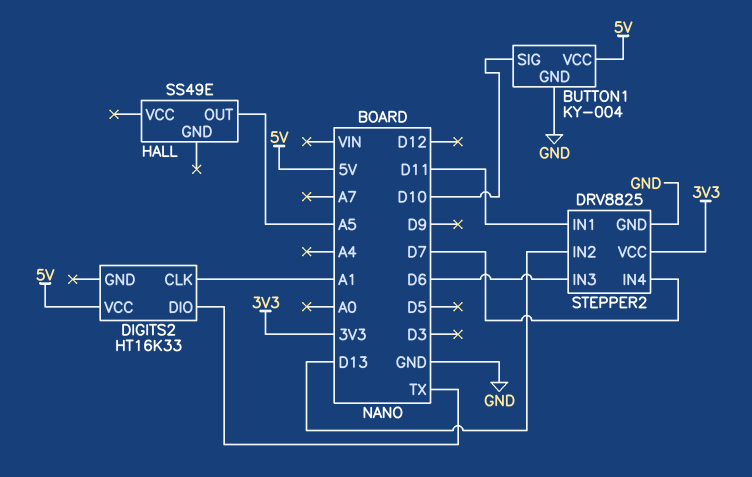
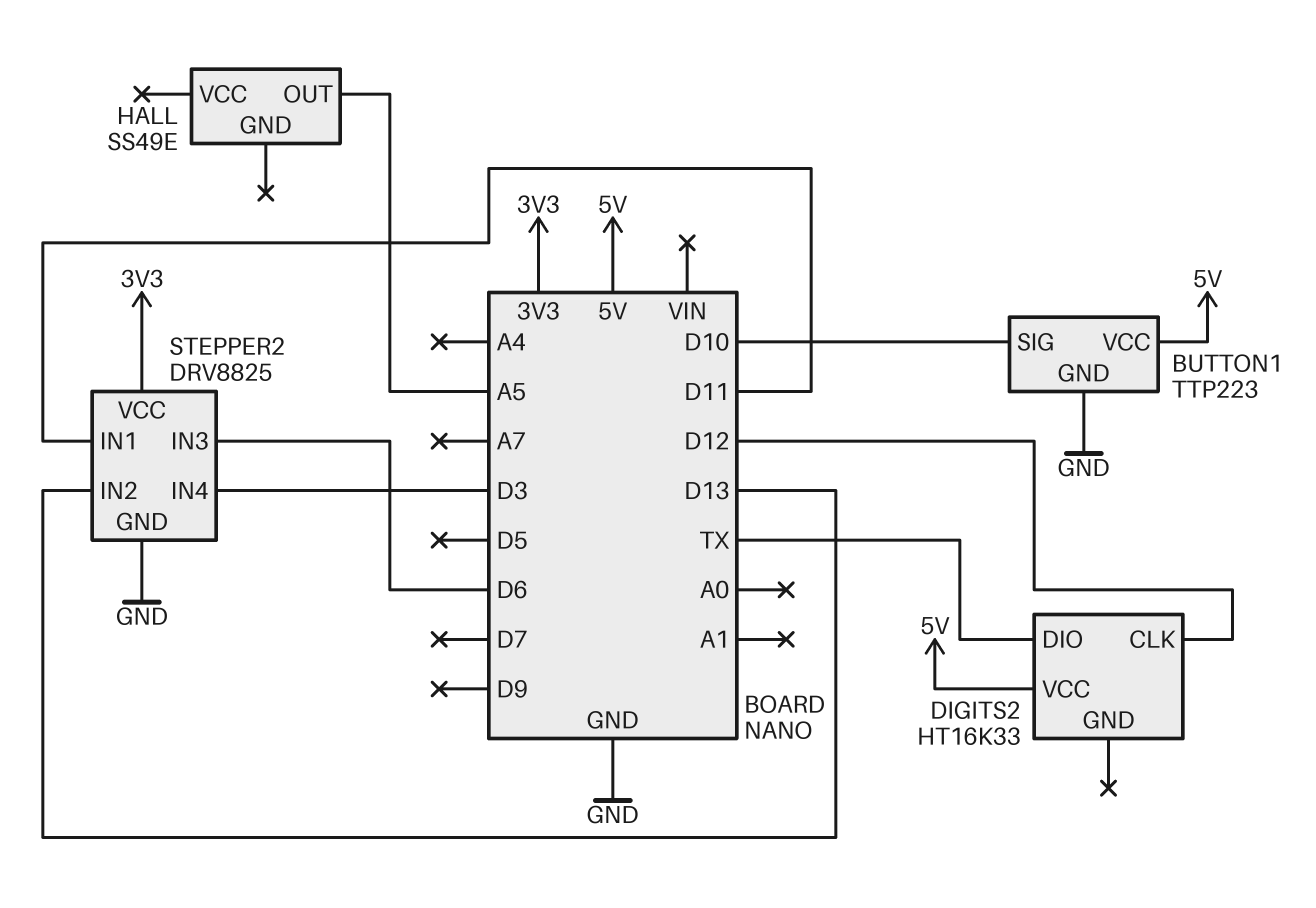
BUTTON1: KY-004 -> TTP223
DIGITS2 pin CLK: A1 -> D12
STEPPER2 pin IN4: D7 -> D3

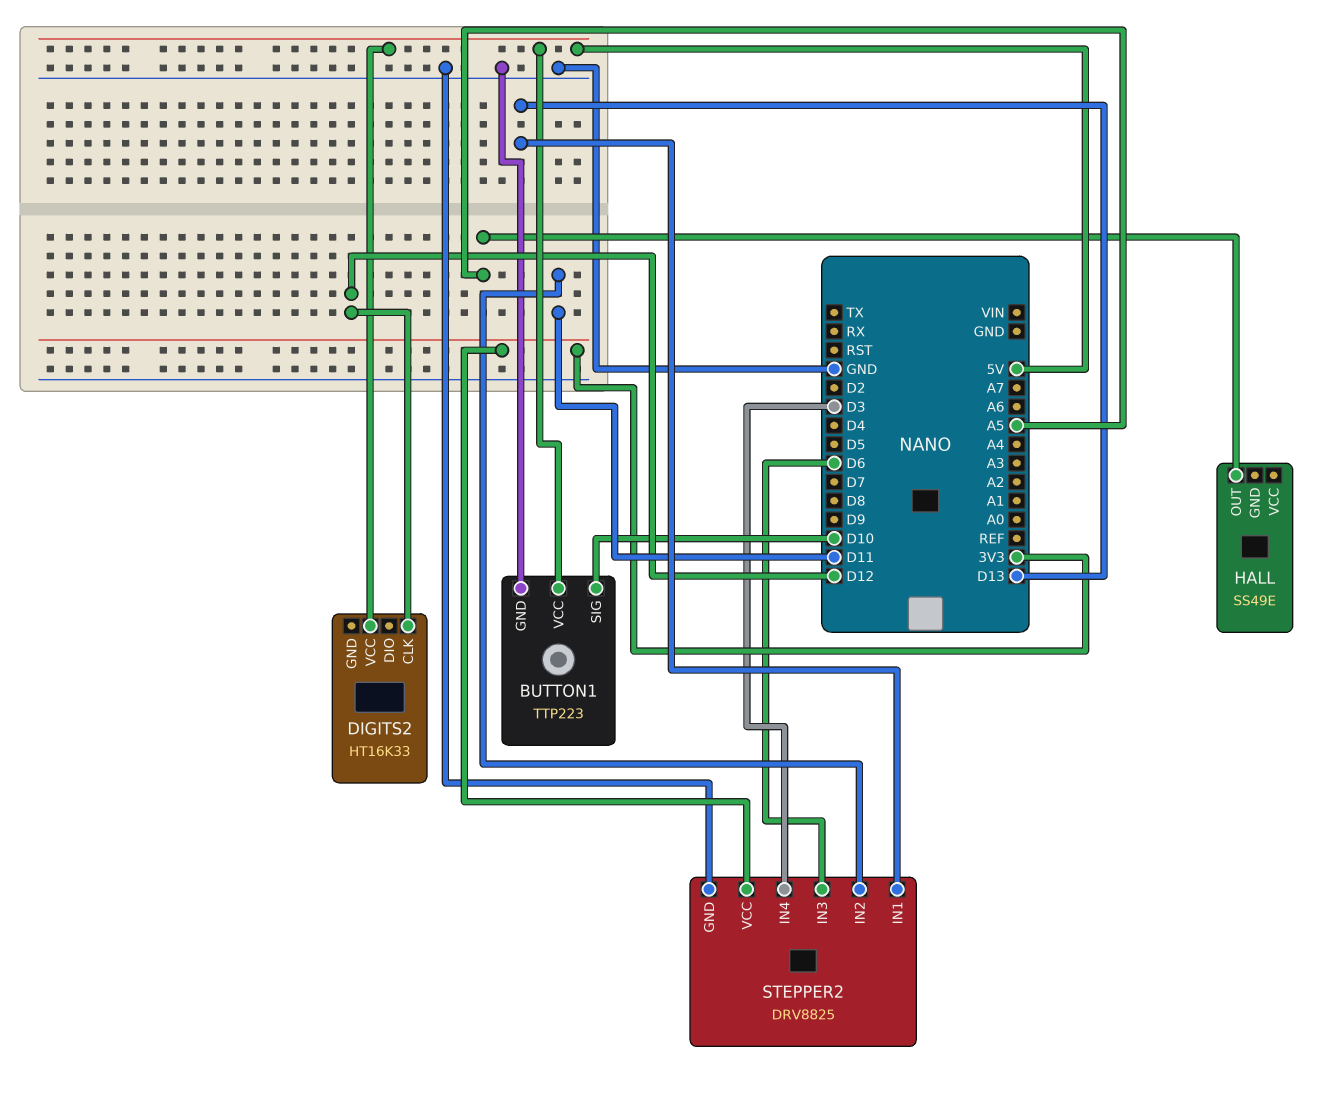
DIGITS2 pin DIO: TX -> none
STEPPER2 pin IN1: D11 -> D13
STEPPER2 pin IN2: D13 -> D11

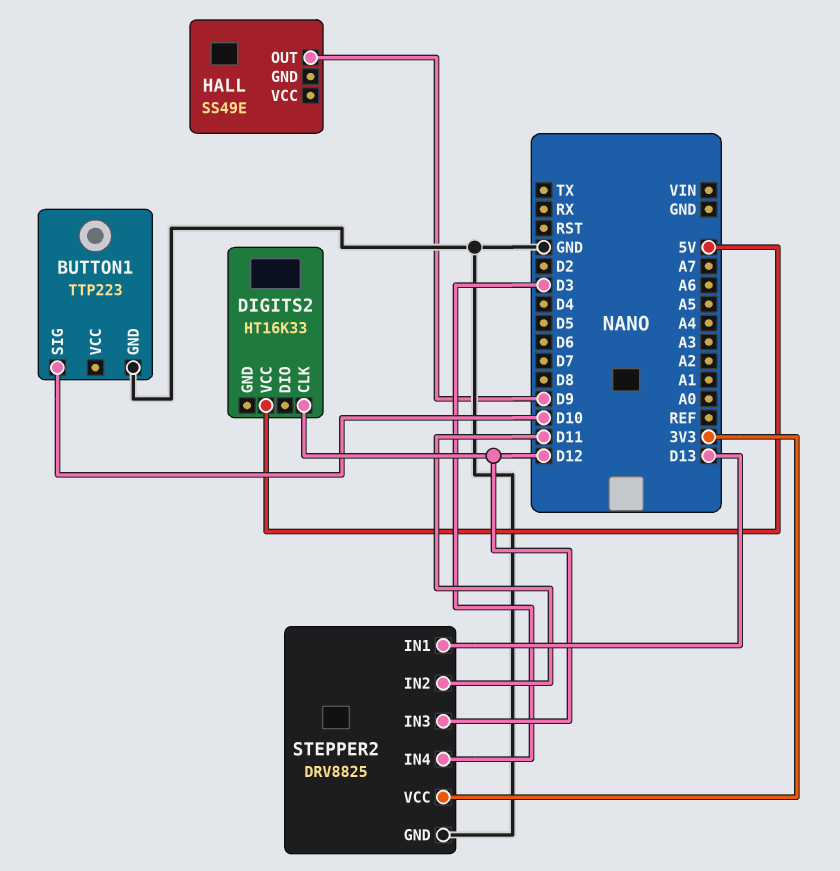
BUTTON1 pin VCC: 5V -> none
HALL pin OUT: A5 -> D9
STEPPER2 pin IN3: D6 -> D12

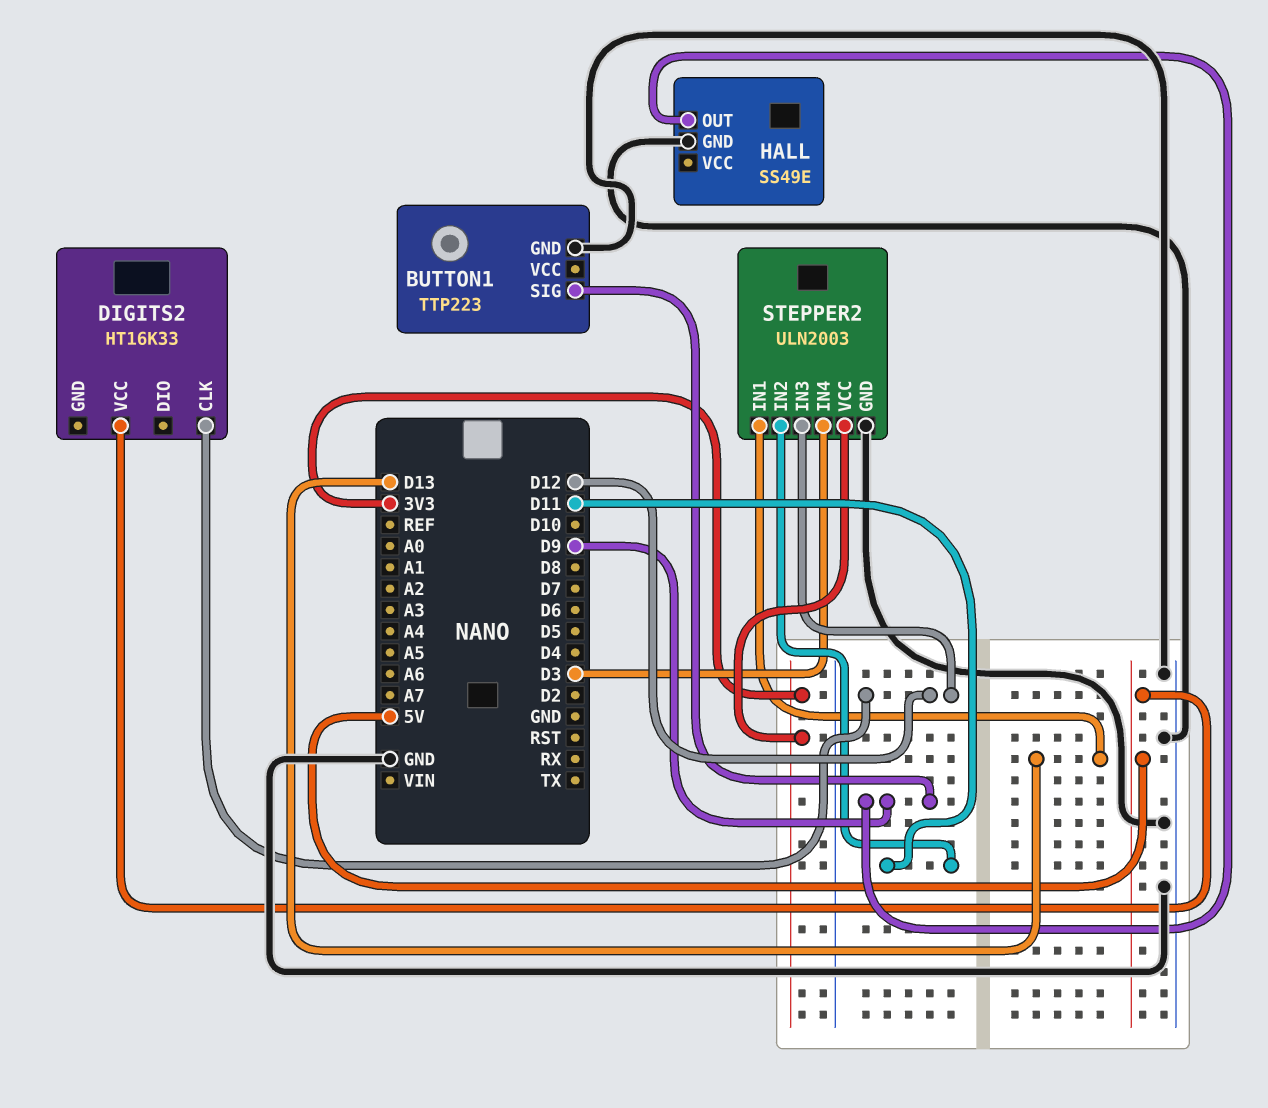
BUTTON1 pin SIG: D10 -> D9
HALL pin GND: none -> GND
STEPPER2: DRV8825 -> ULN2003

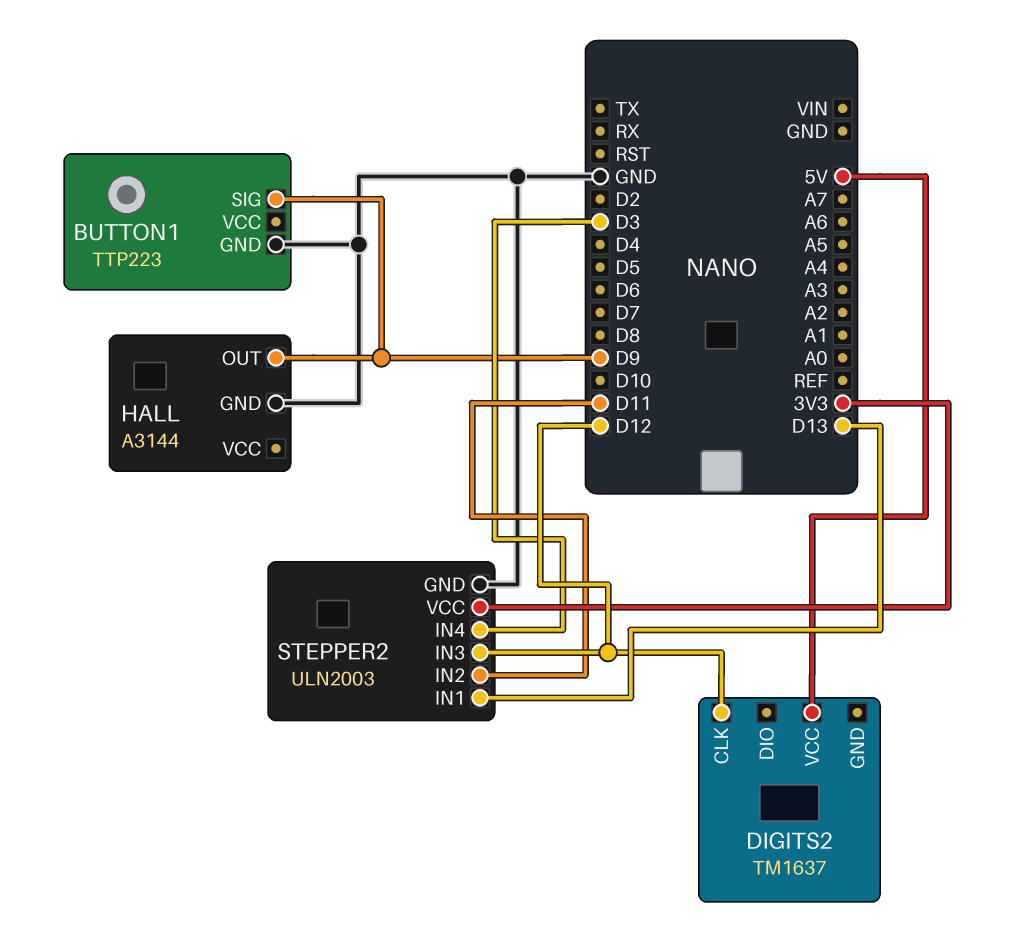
DIGITS2: HT16K33 -> TM1637
HALL: SS49E -> A3144

